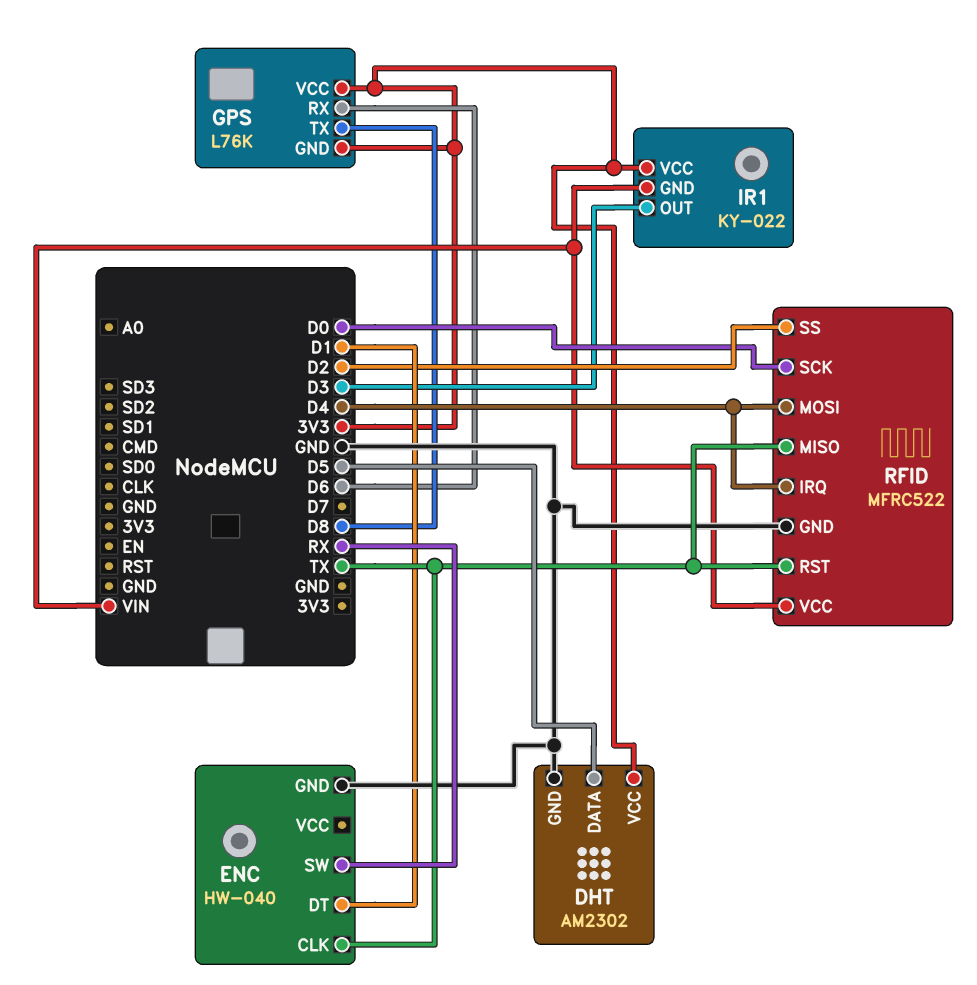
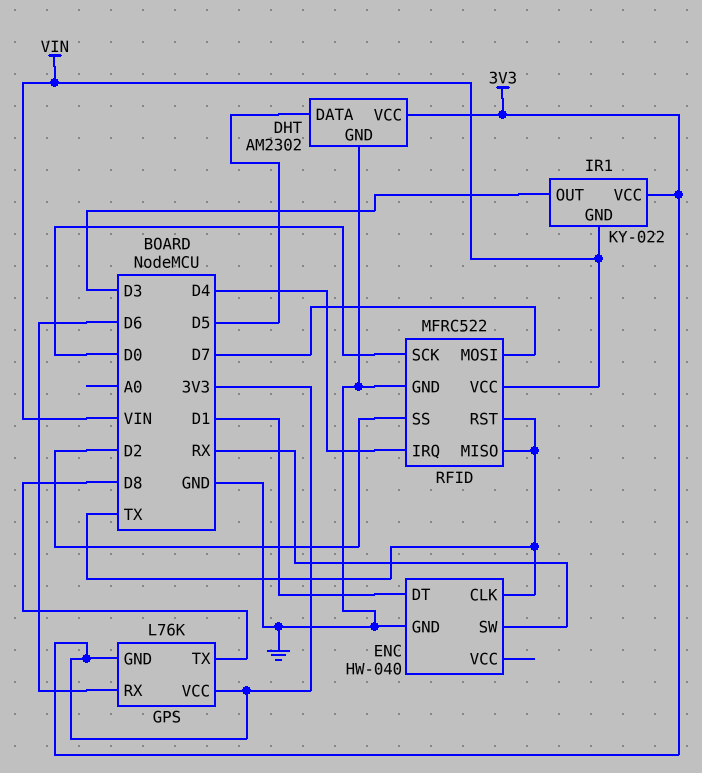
RFID pin MOSI: D4 -> D7

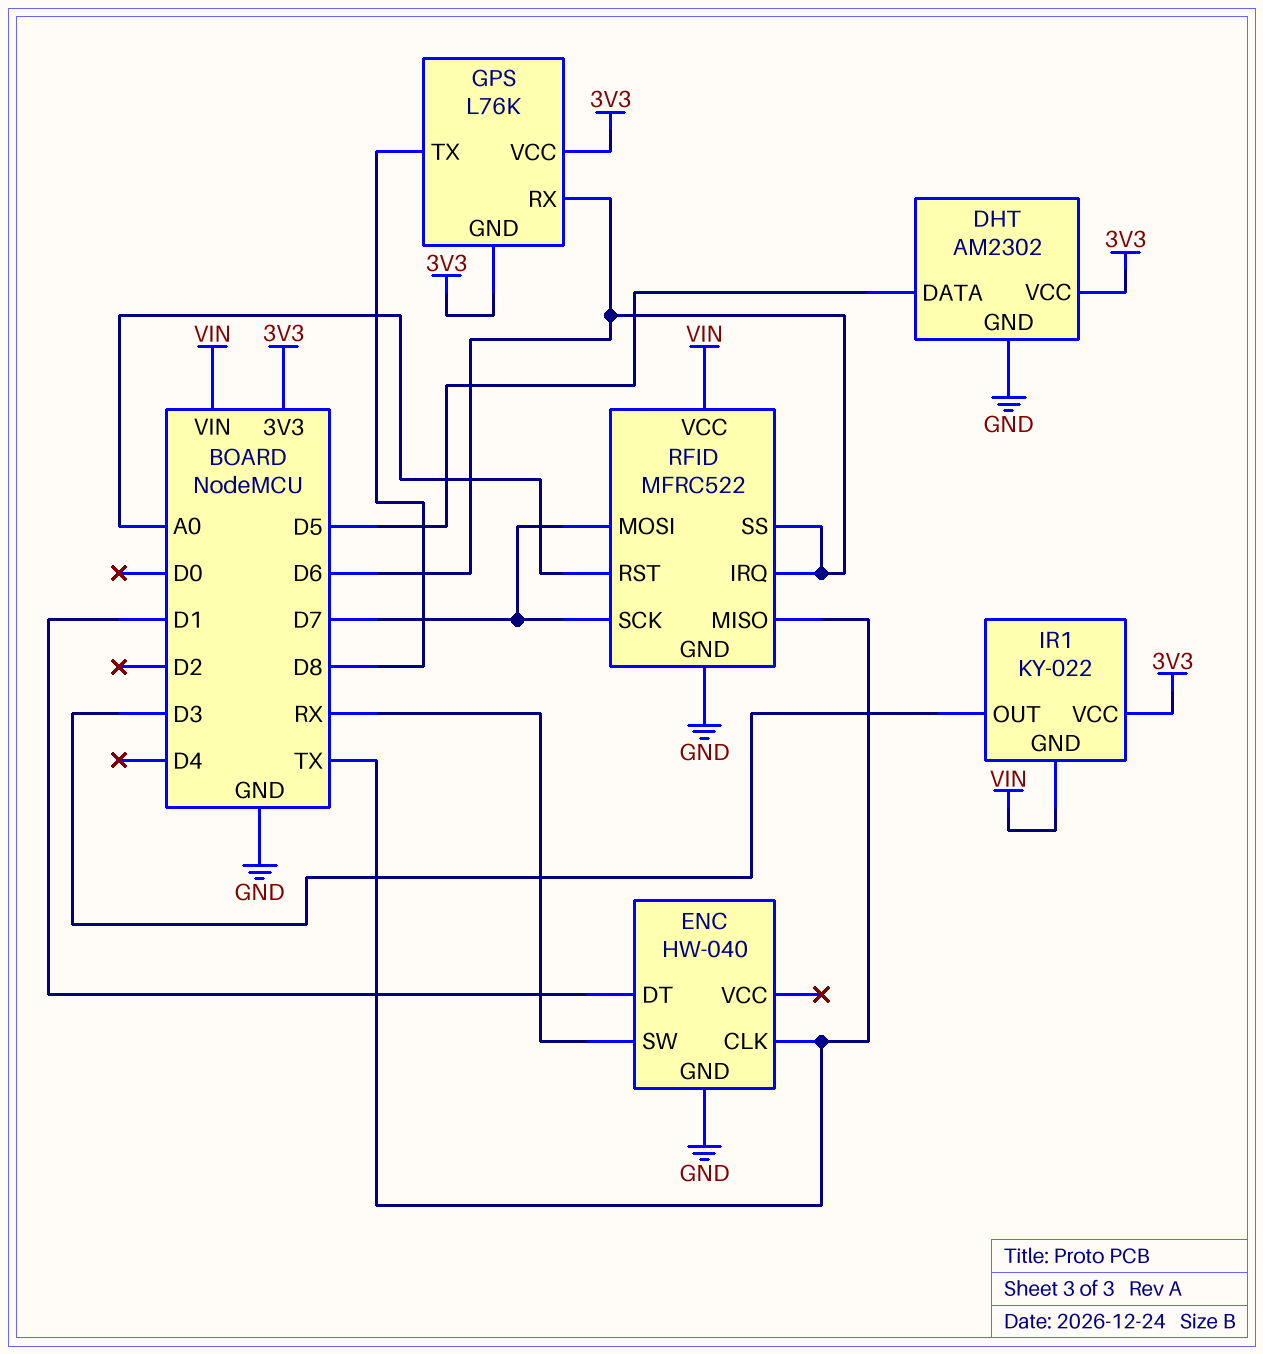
RFID pin IRQ: D4 -> D6
RFID pin RST: TX -> A0
RFID pin SCK: D0 -> D7
RFID pin SS: D2 -> D6

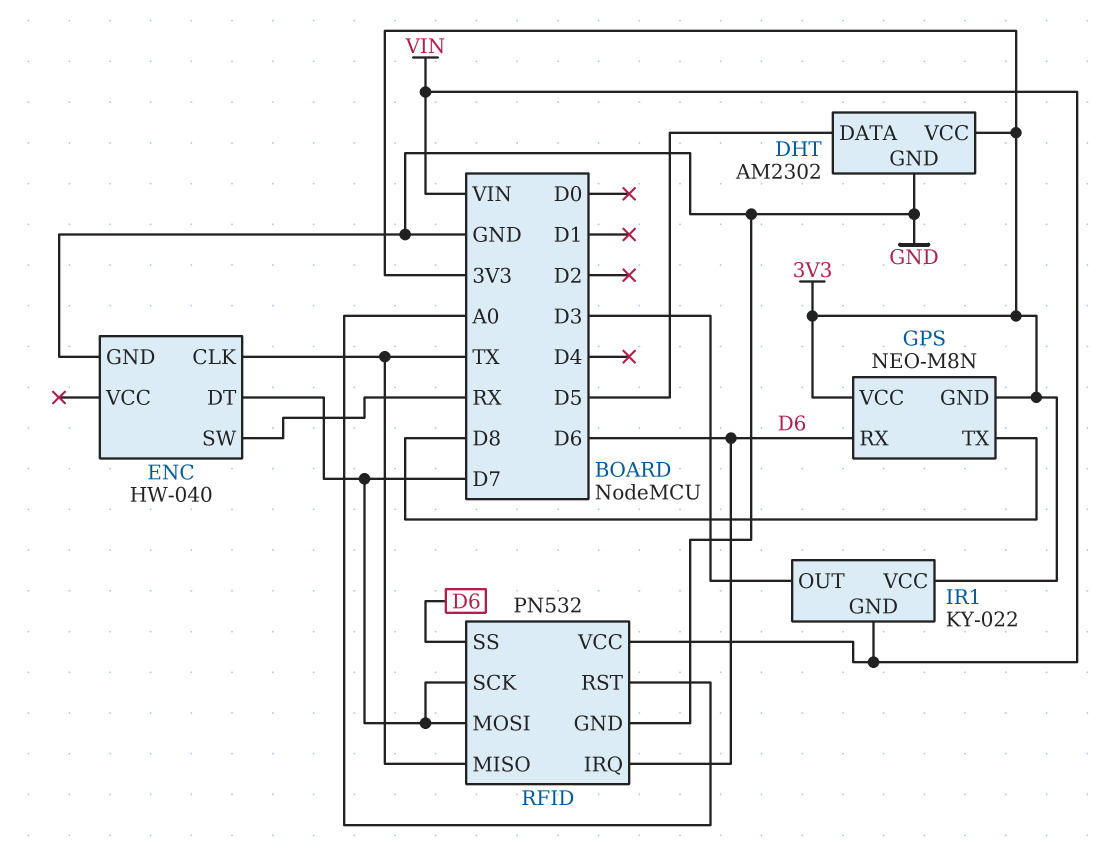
ENC pin DT: D1 -> D7
GPS: L76K -> NEO-M8N
RFID: MFRC522 -> PN532

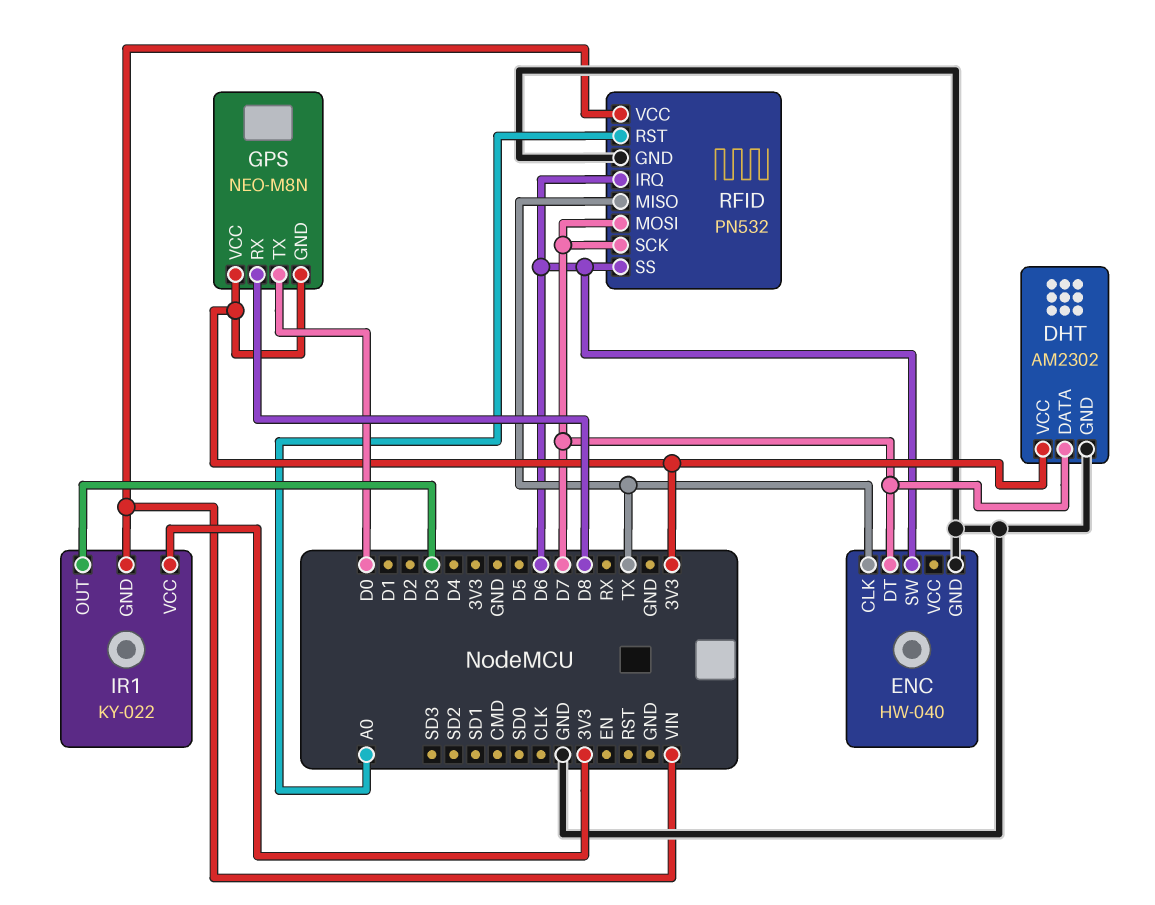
DHT pin DATA: D5 -> D7
ENC pin SW: RX -> D6
GPS pin RX: D6 -> D8
GPS pin TX: D8 -> D0

